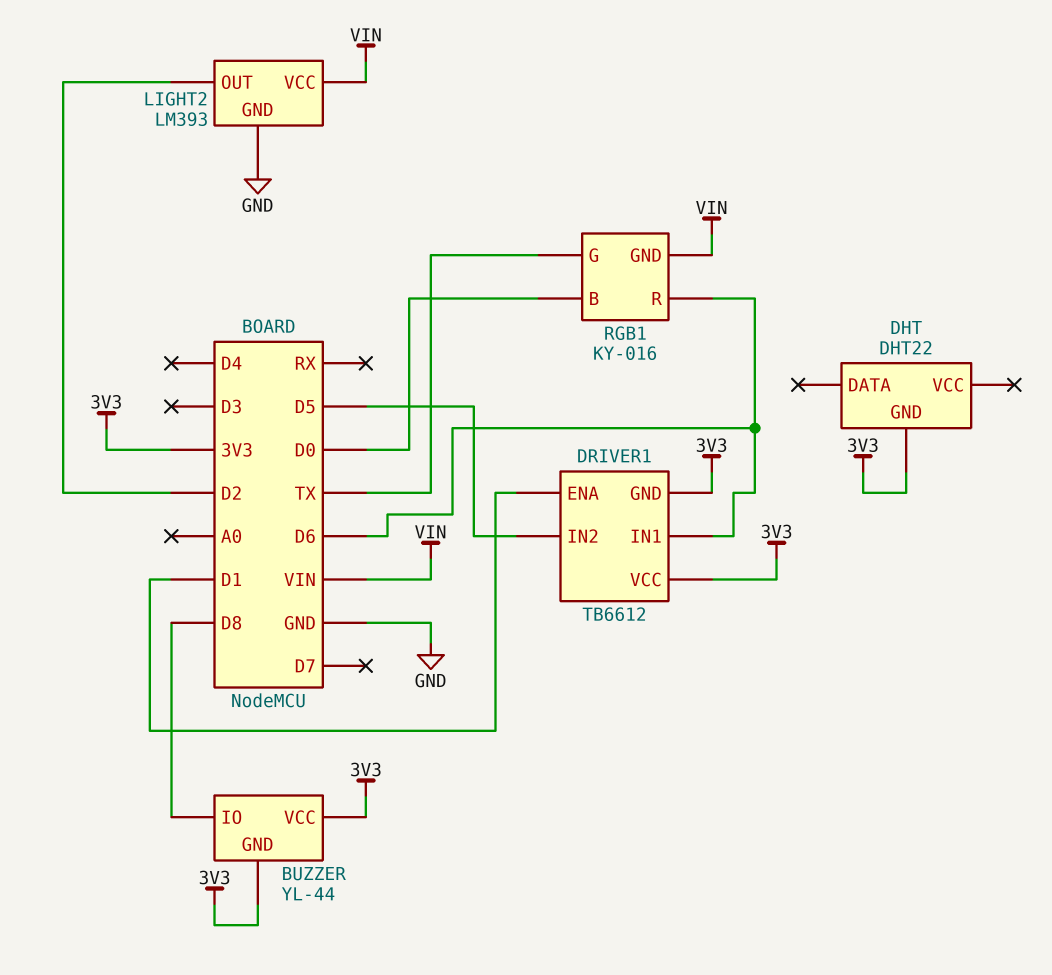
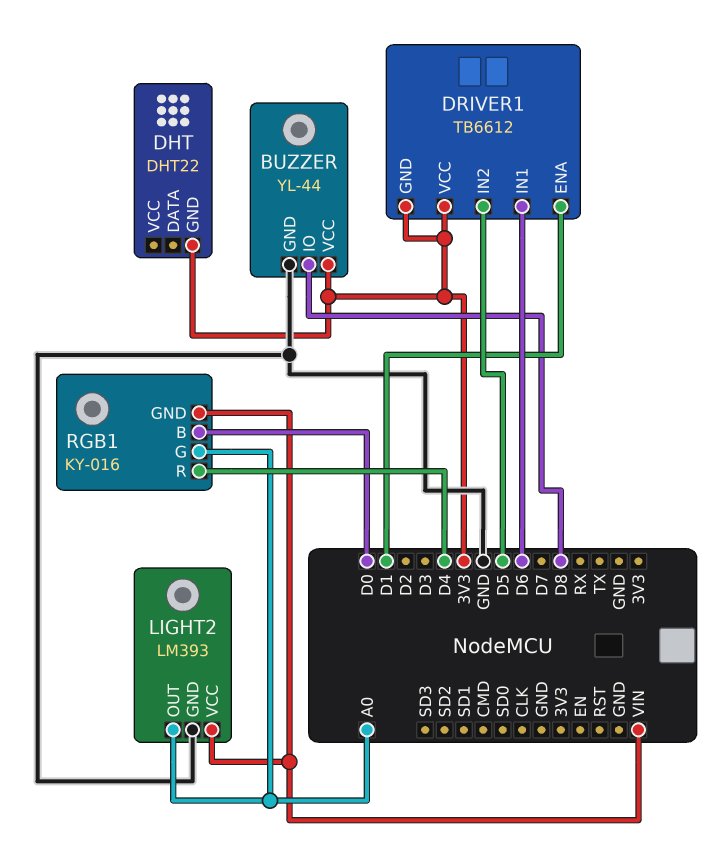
BUZZER pin GND: 3V3 -> GND
LIGHT2 pin OUT: D2 -> A0
RGB1 pin G: TX -> A0
RGB1 pin R: D6 -> D4

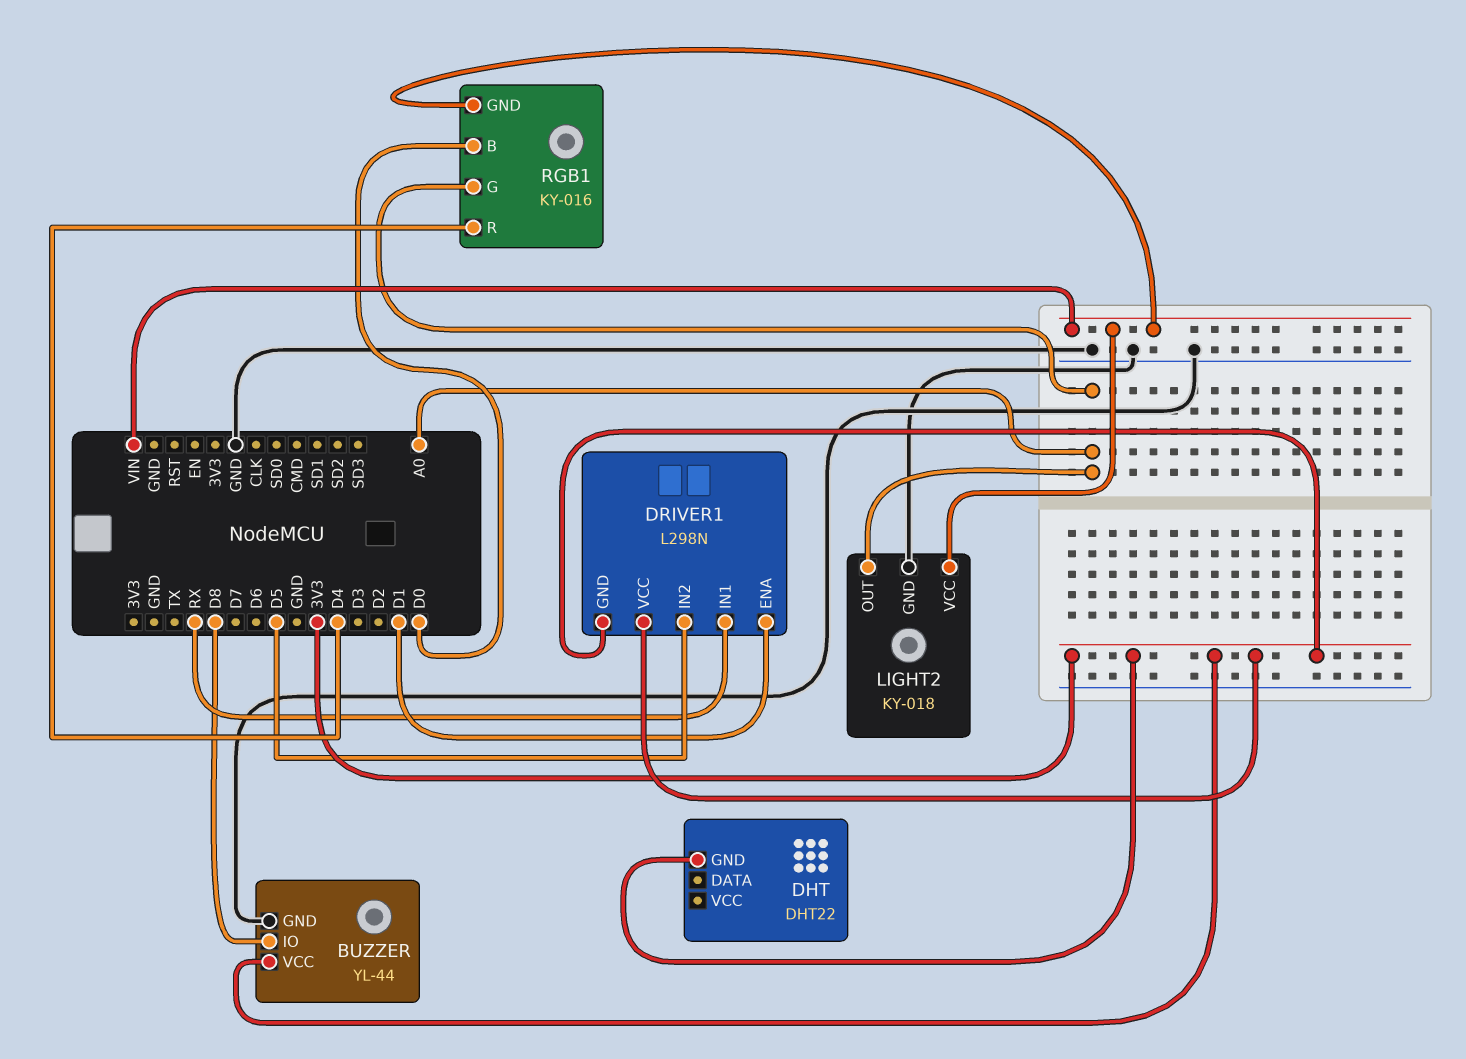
DRIVER1: TB6612 -> L298N
DRIVER1 pin IN1: D6 -> RX
LIGHT2: LM393 -> KY-018

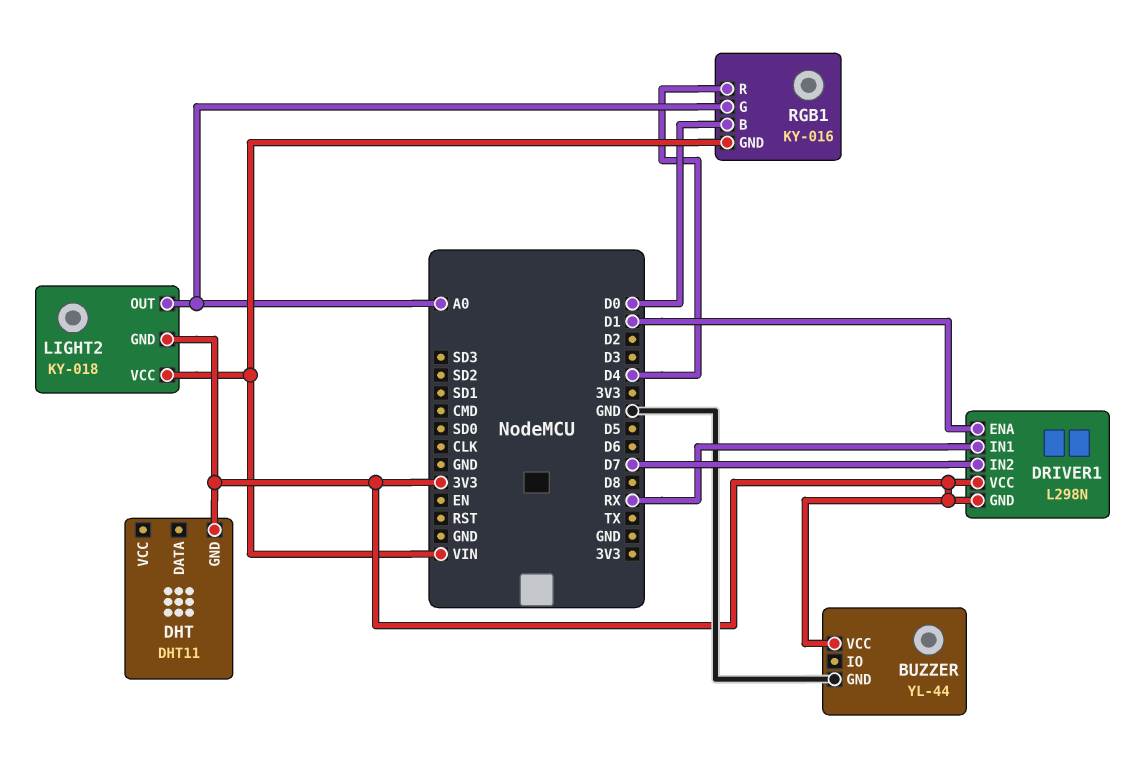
BUZZER pin IO: D8 -> none
DHT: DHT22 -> DHT11
DRIVER1 pin IN2: D5 -> D7
LIGHT2 pin GND: GND -> 3V3

